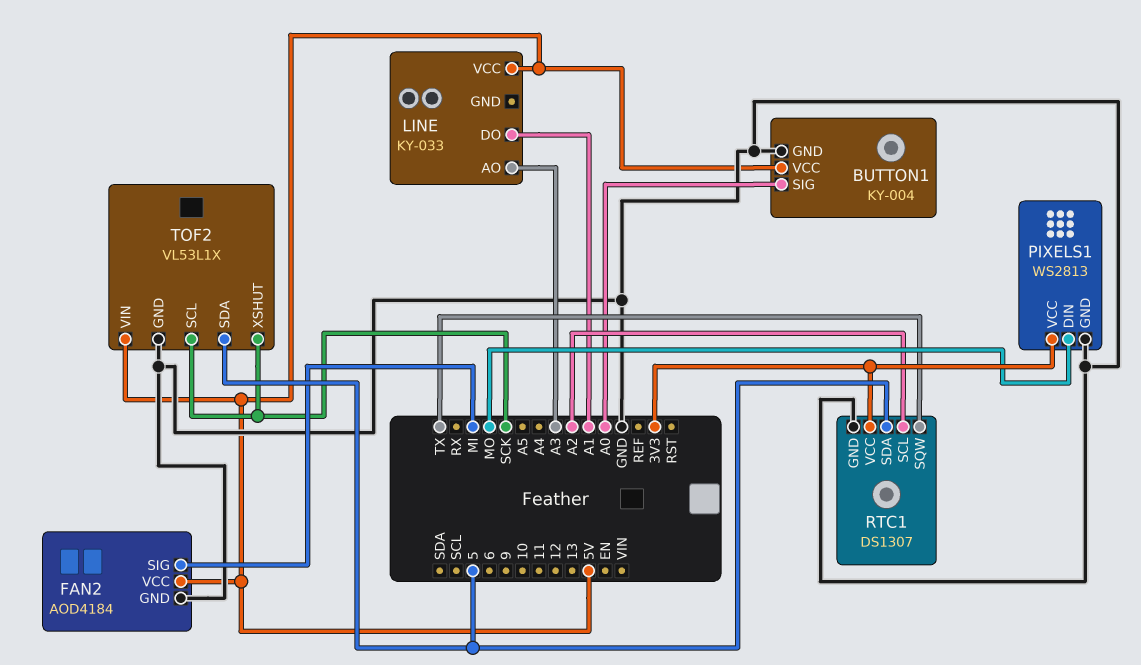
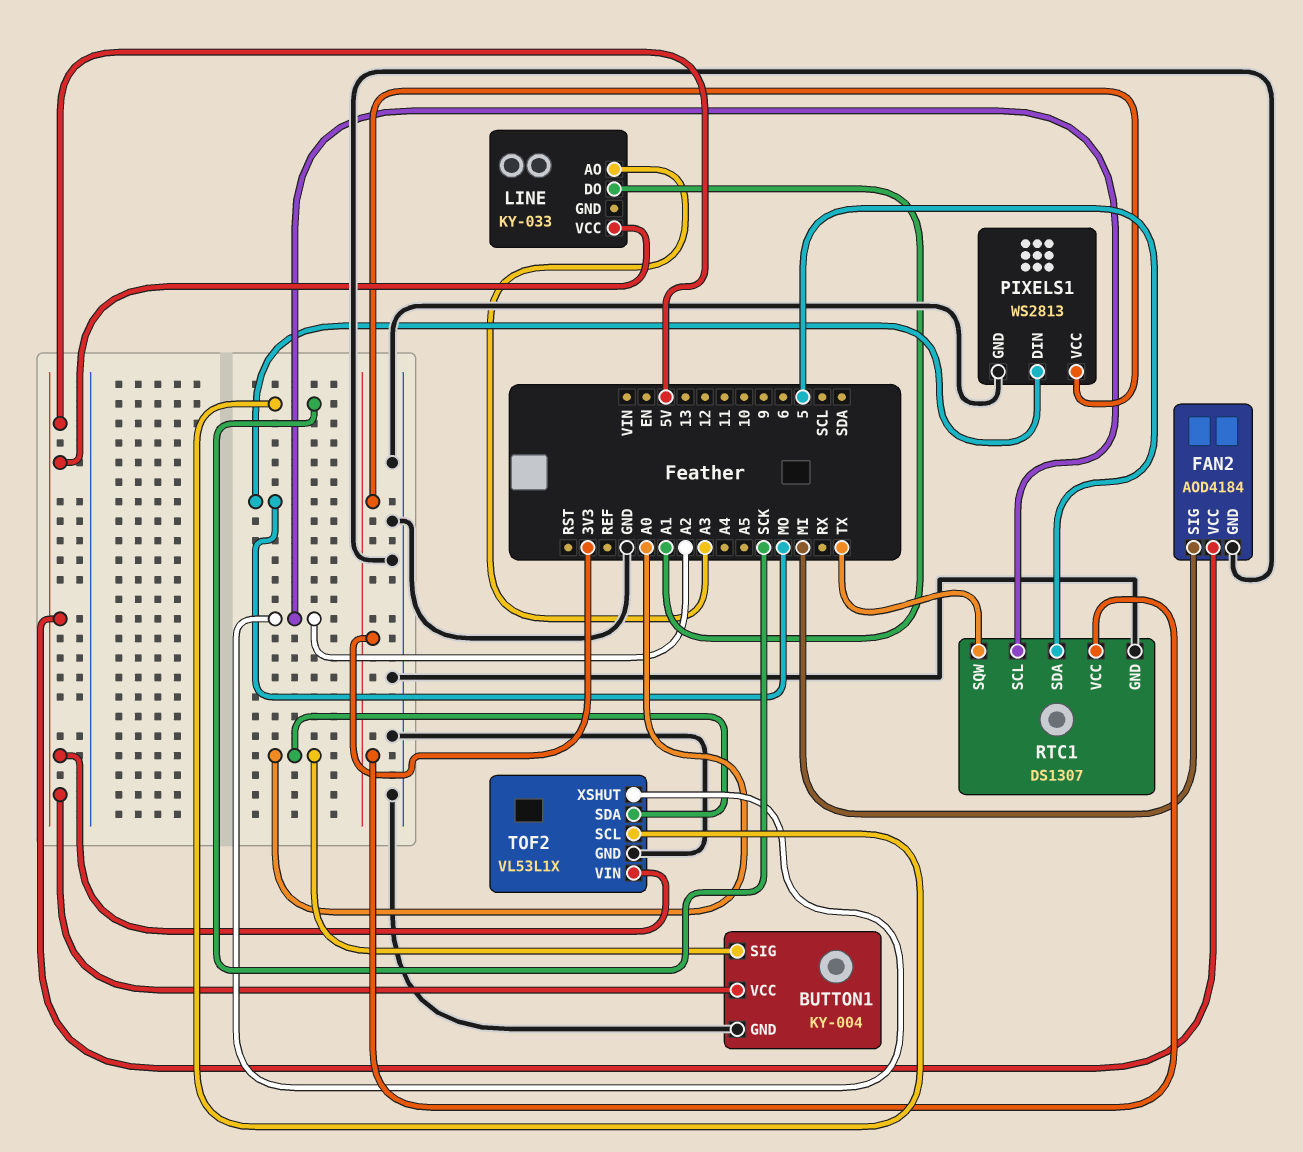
TOF2 pin SDA: 5 -> A0
TOF2 pin XSHUT: SCK -> A2

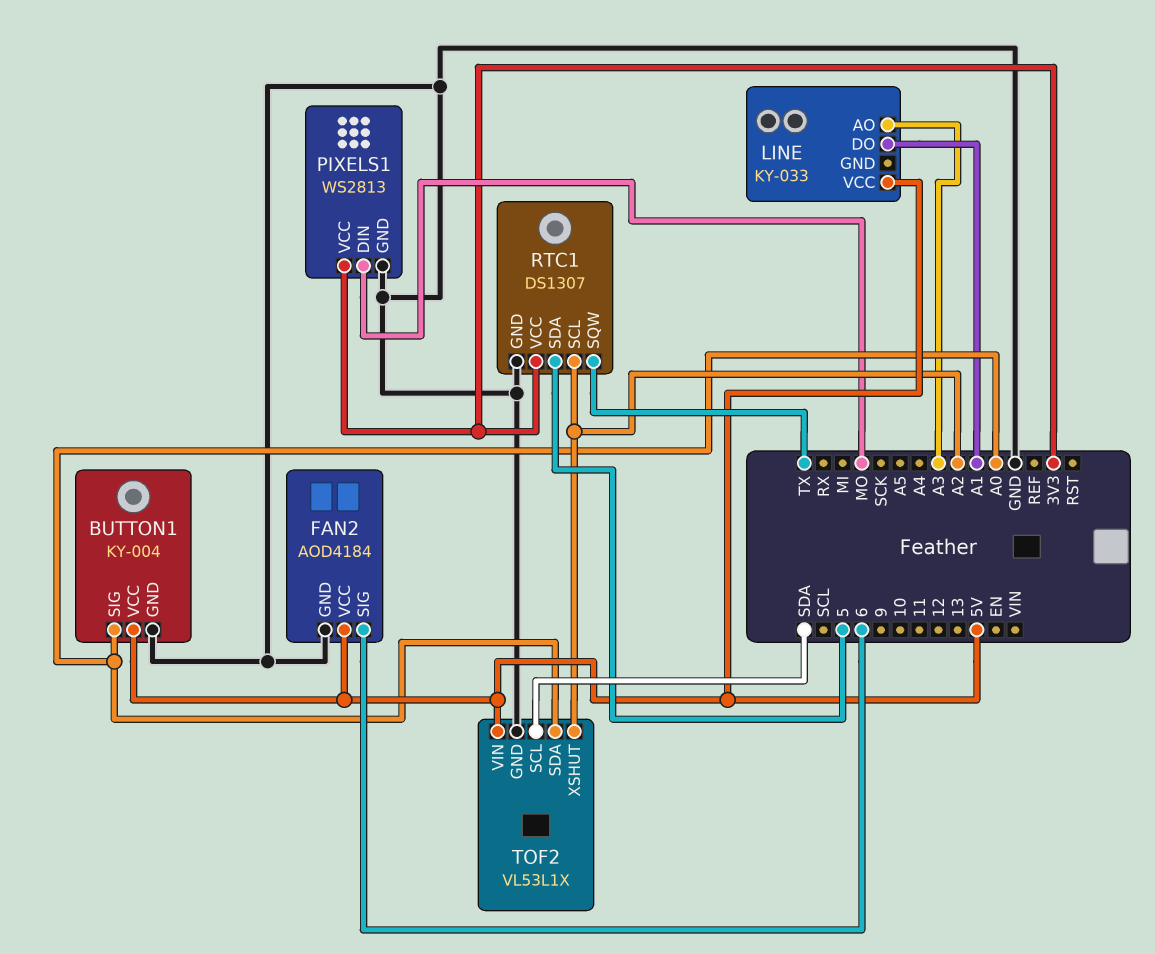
FAN2 pin SIG: MI -> 6
TOF2 pin SCL: SCK -> SDA

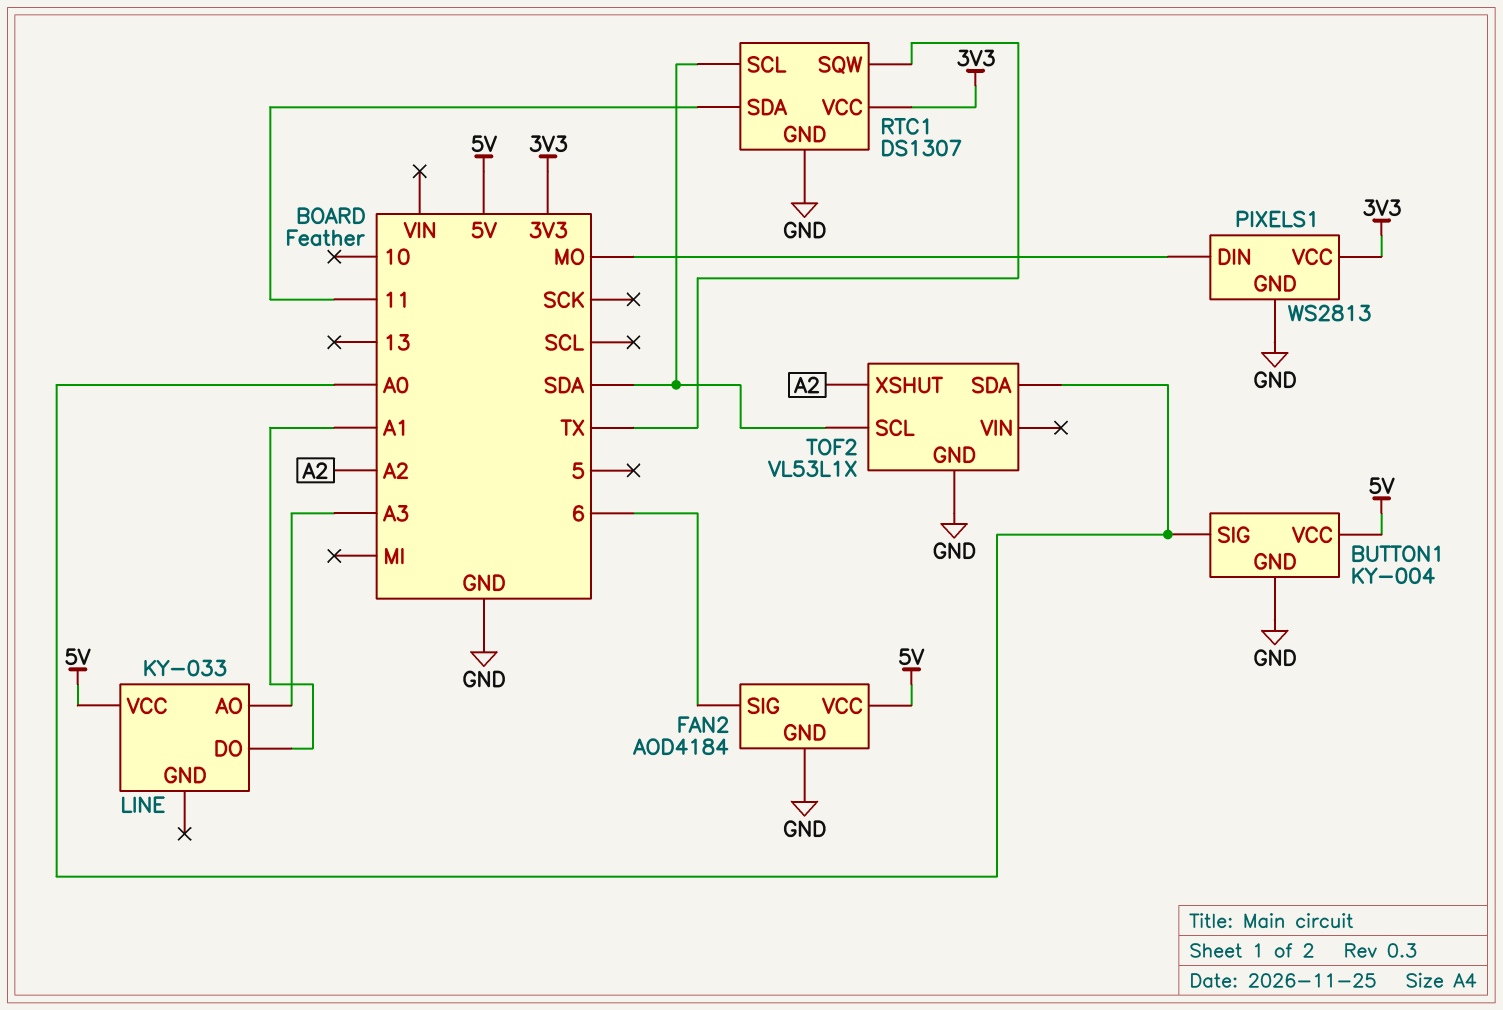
RTC1 pin SCL: A2 -> SDA
RTC1 pin SDA: 5 -> 11
TOF2 pin VIN: 5V -> none

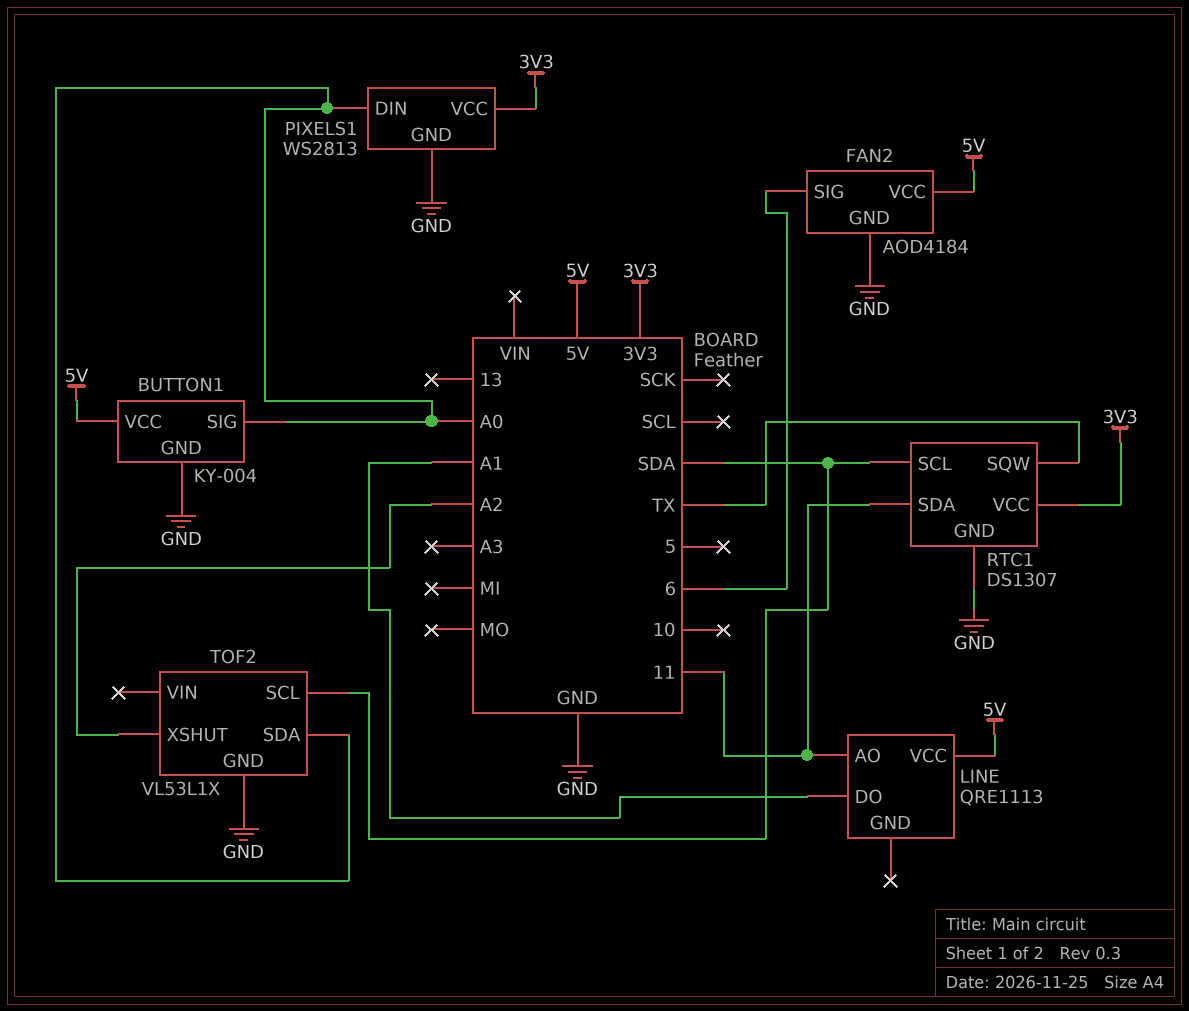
LINE: KY-033 -> QRE1113
LINE pin AO: A3 -> 11
PIXELS1 pin DIN: MO -> A0

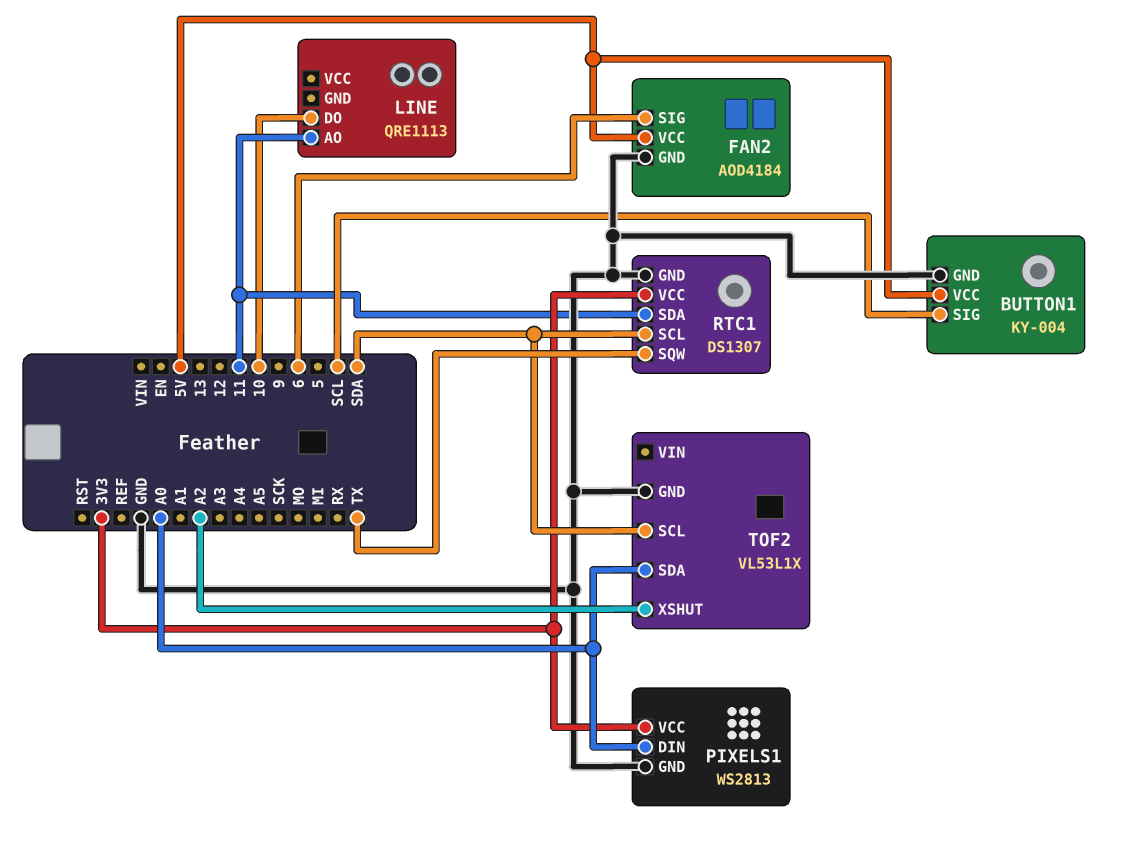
BUTTON1 pin SIG: A0 -> SCL
LINE pin DO: A1 -> 10
LINE pin VCC: 5V -> none

